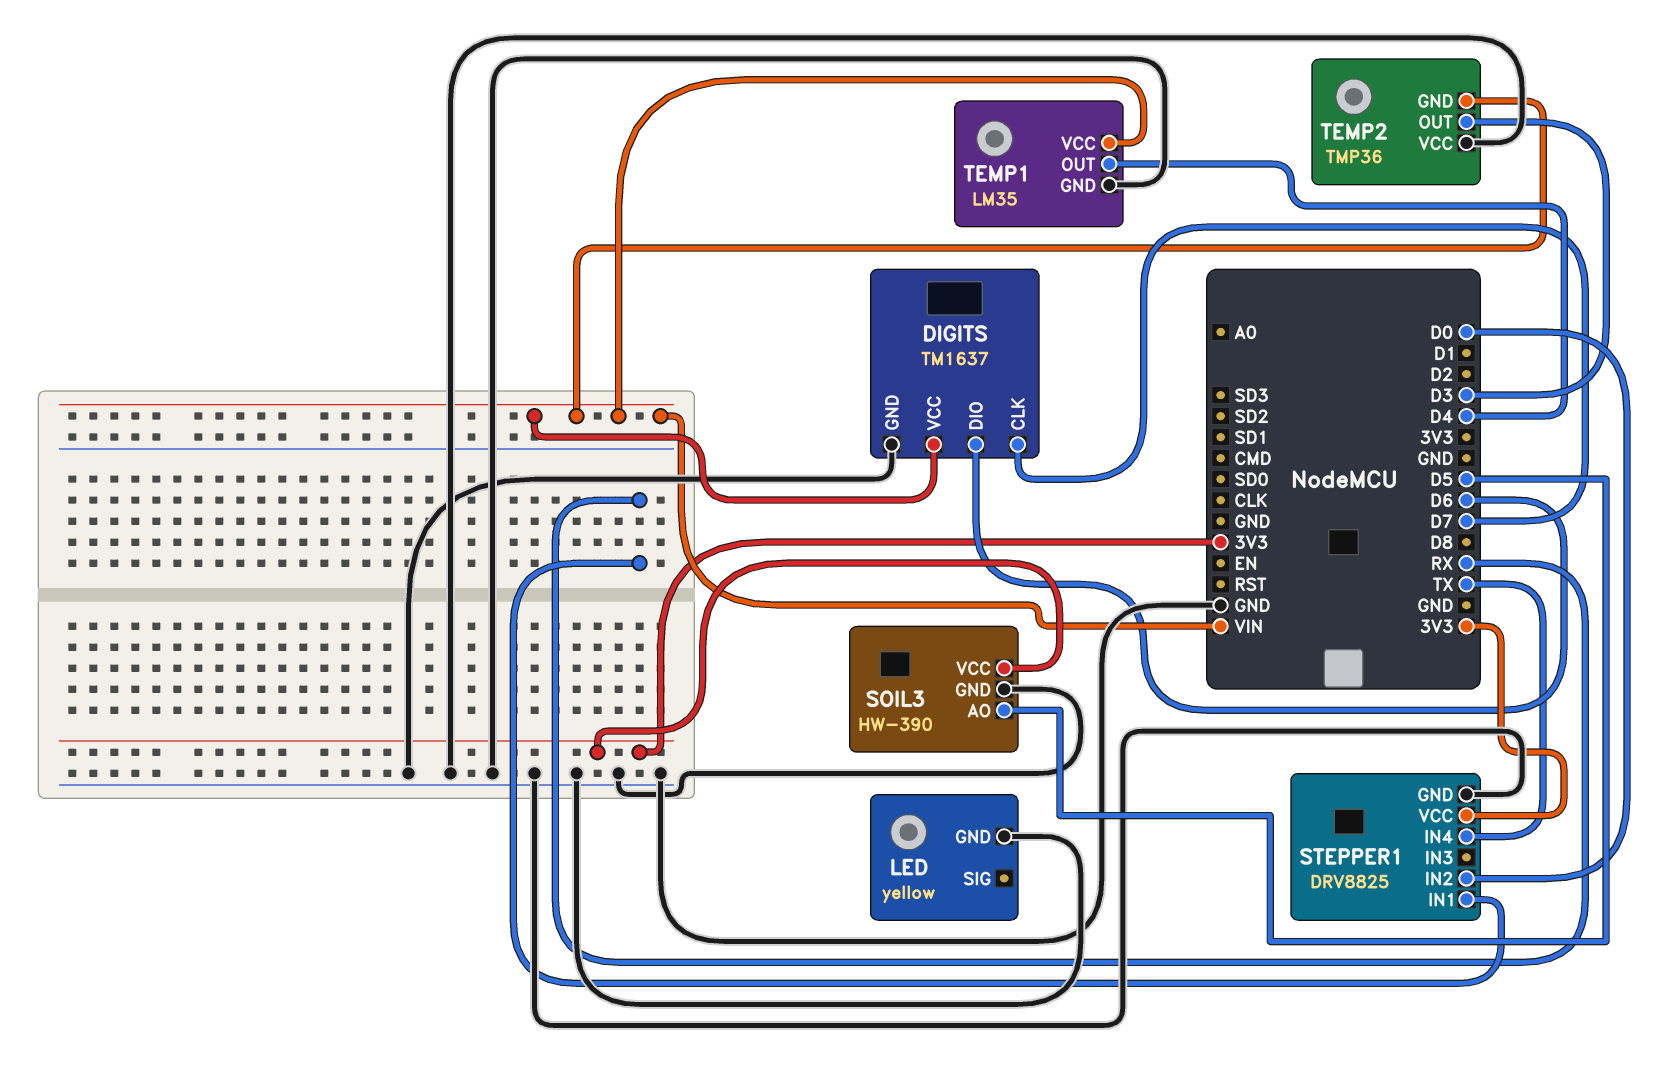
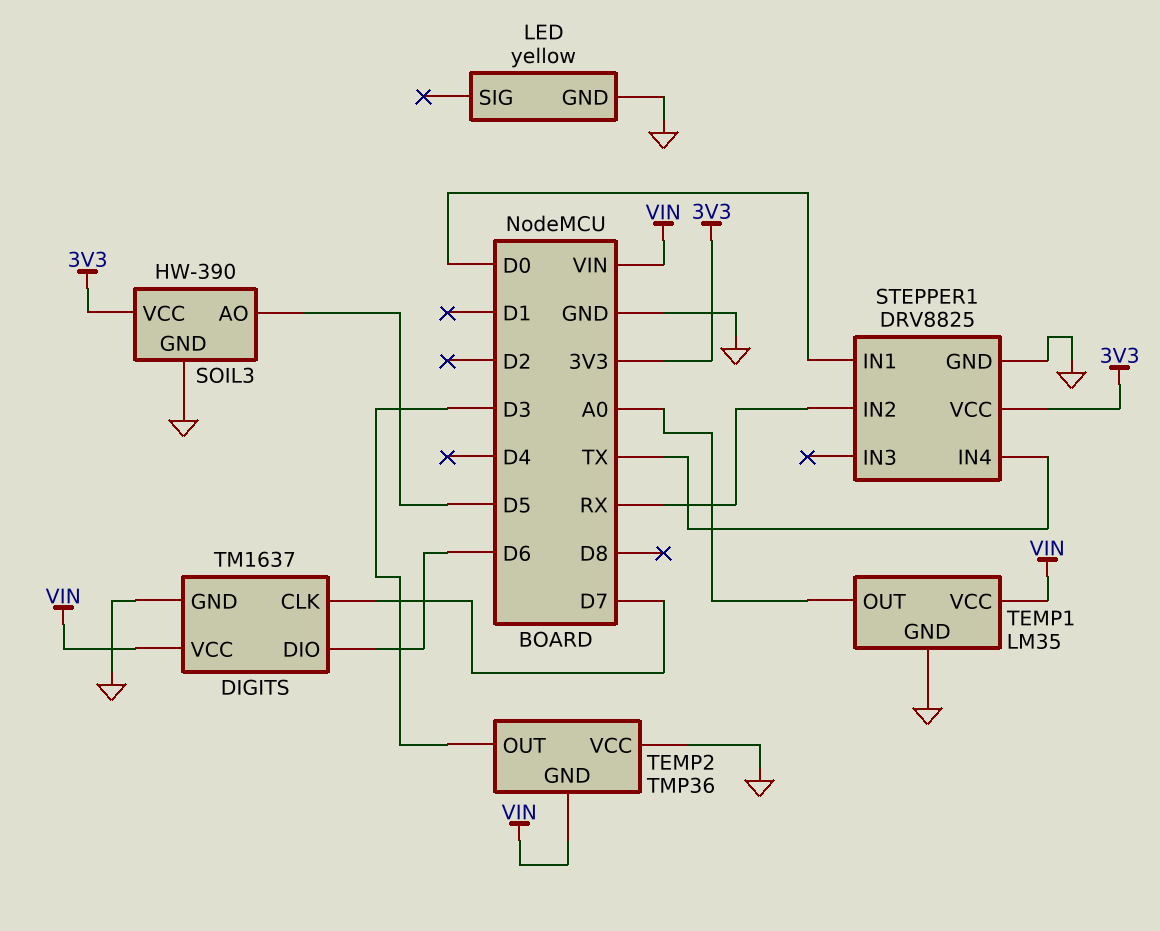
STEPPER1 pin IN1: RX -> D0
STEPPER1 pin IN2: D0 -> RX
TEMP1 pin OUT: D4 -> A0

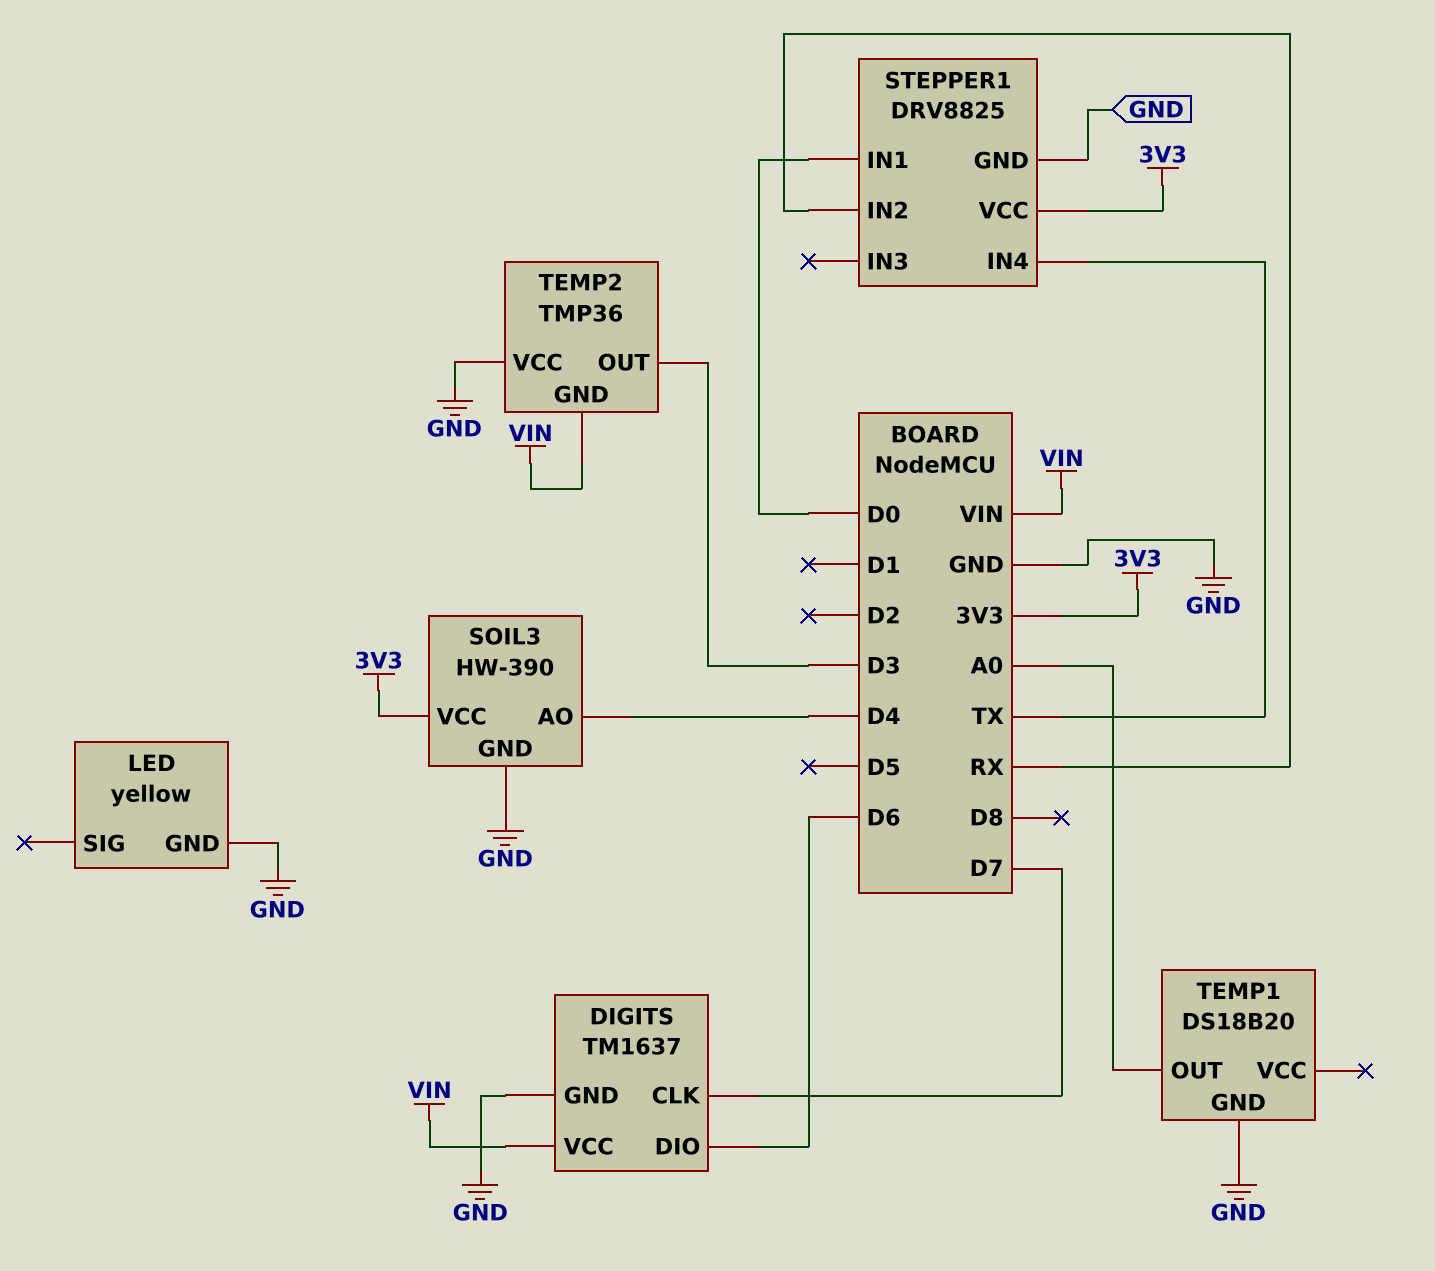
SOIL3 pin AO: D5 -> D4
TEMP1: LM35 -> DS18B20
TEMP1 pin VCC: VIN -> none

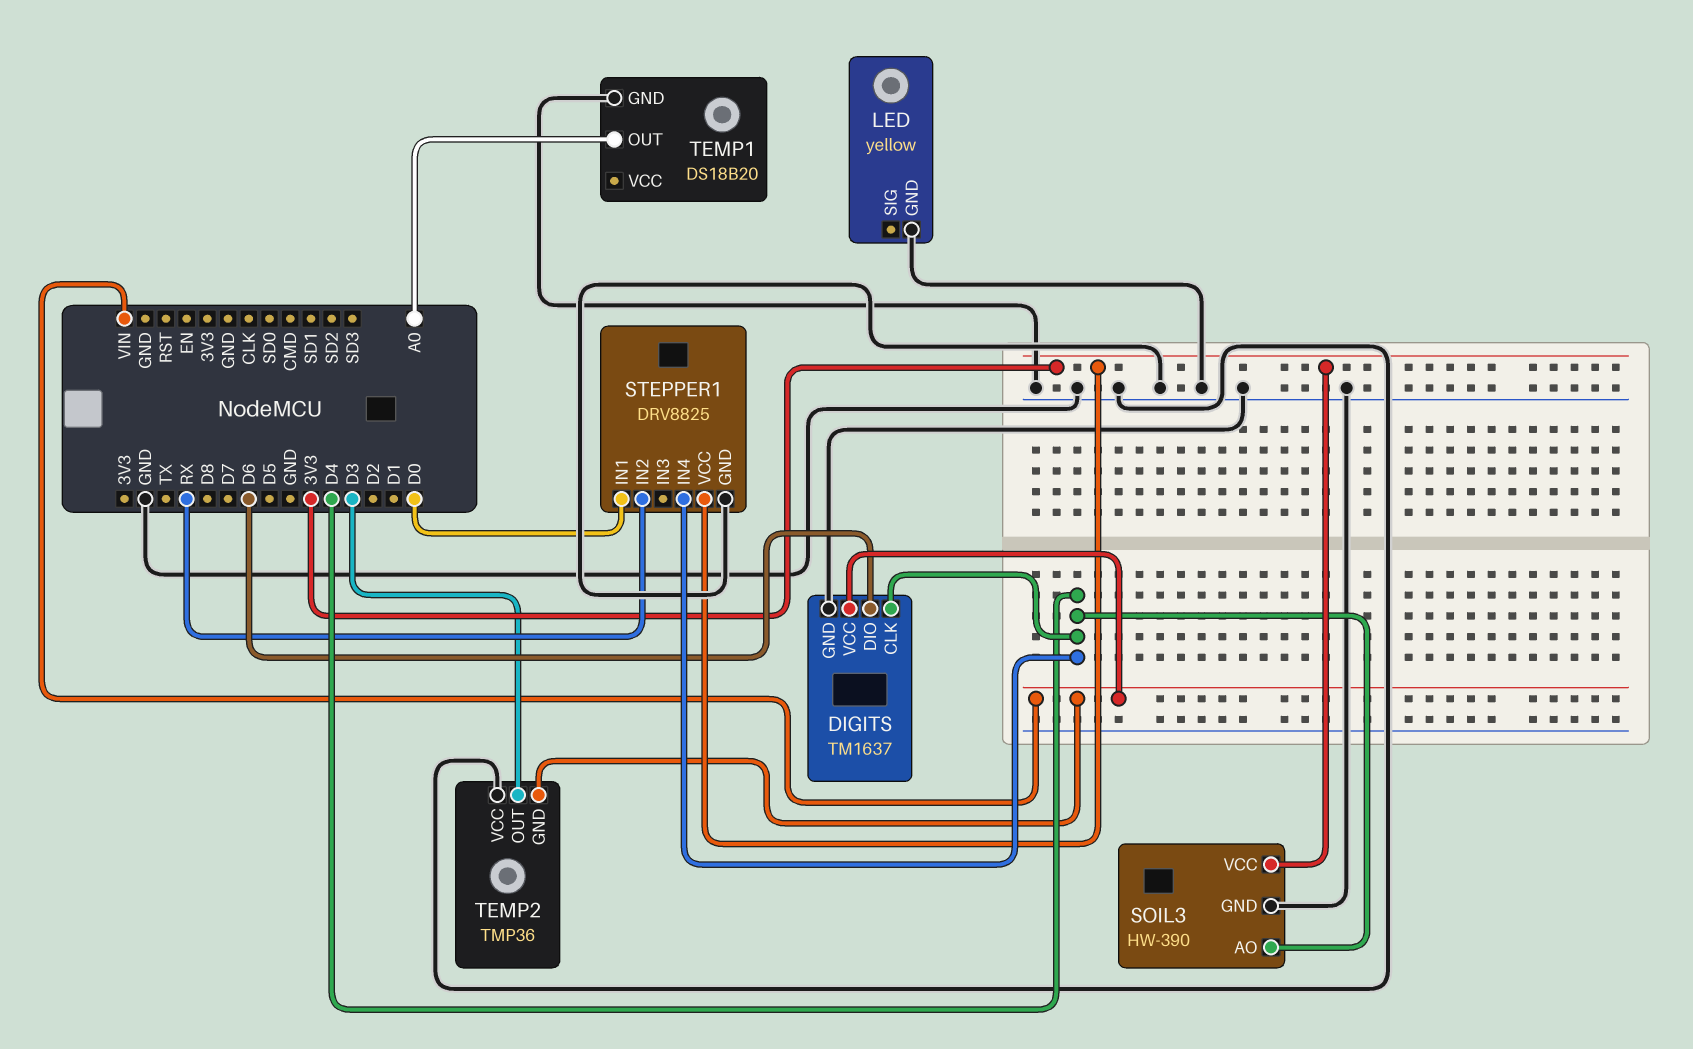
DIGITS pin CLK: D7 -> D4
STEPPER1 pin IN4: TX -> D4

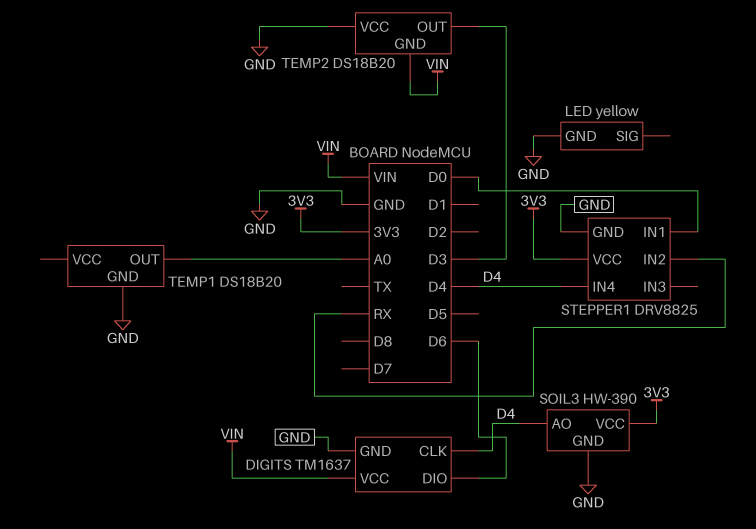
TEMP2: TMP36 -> DS18B20

